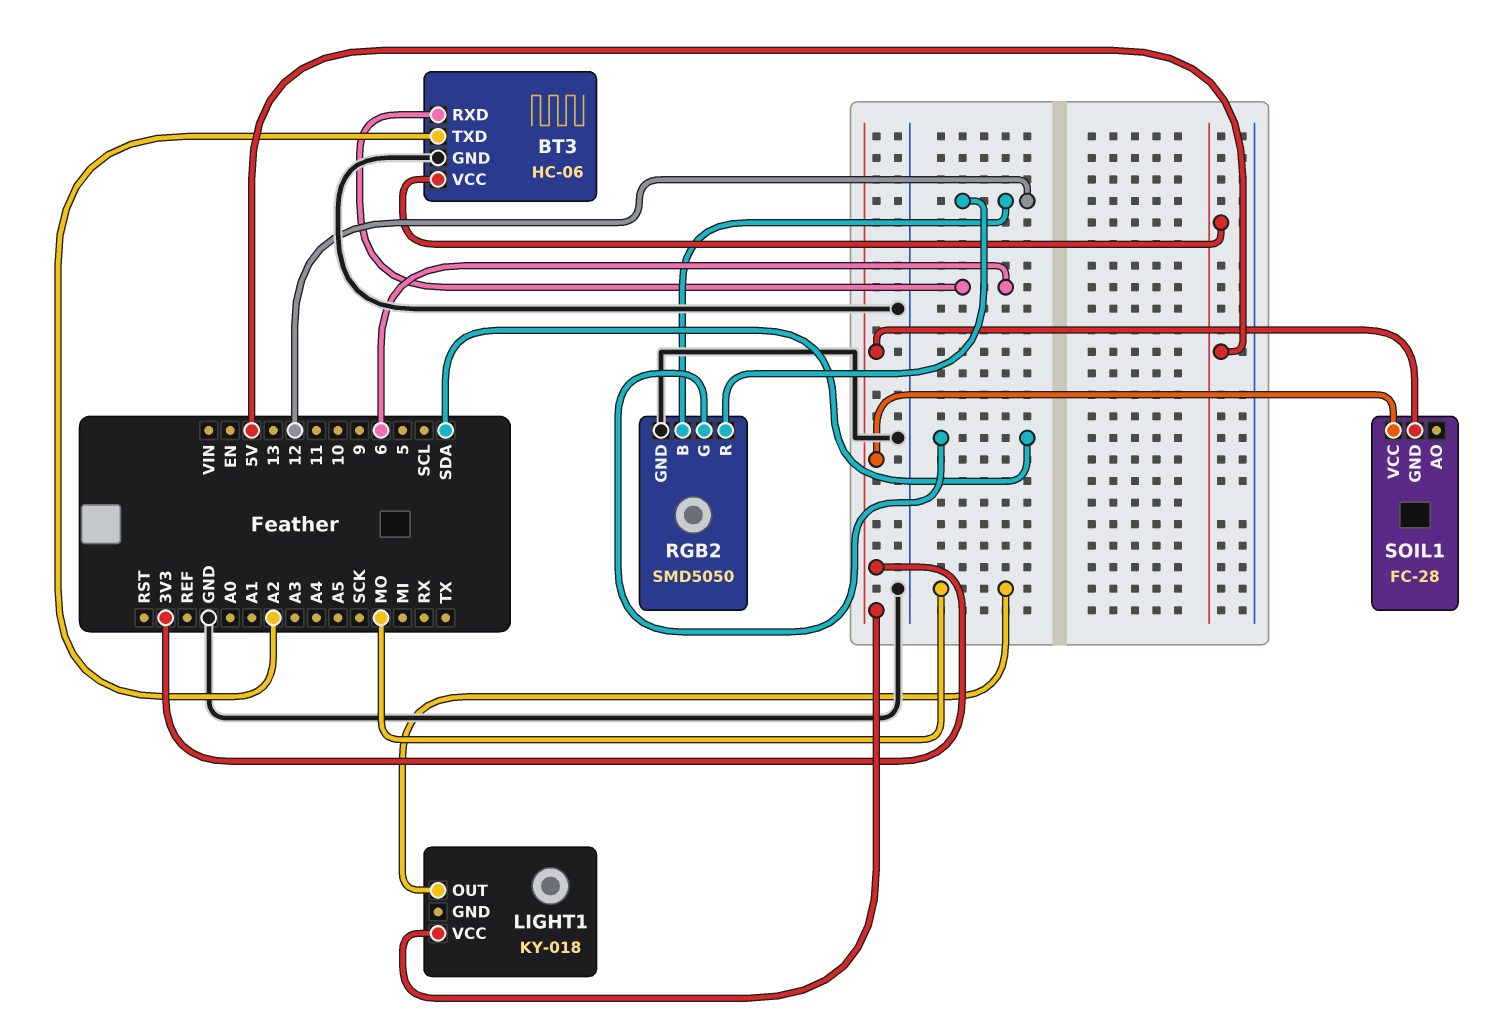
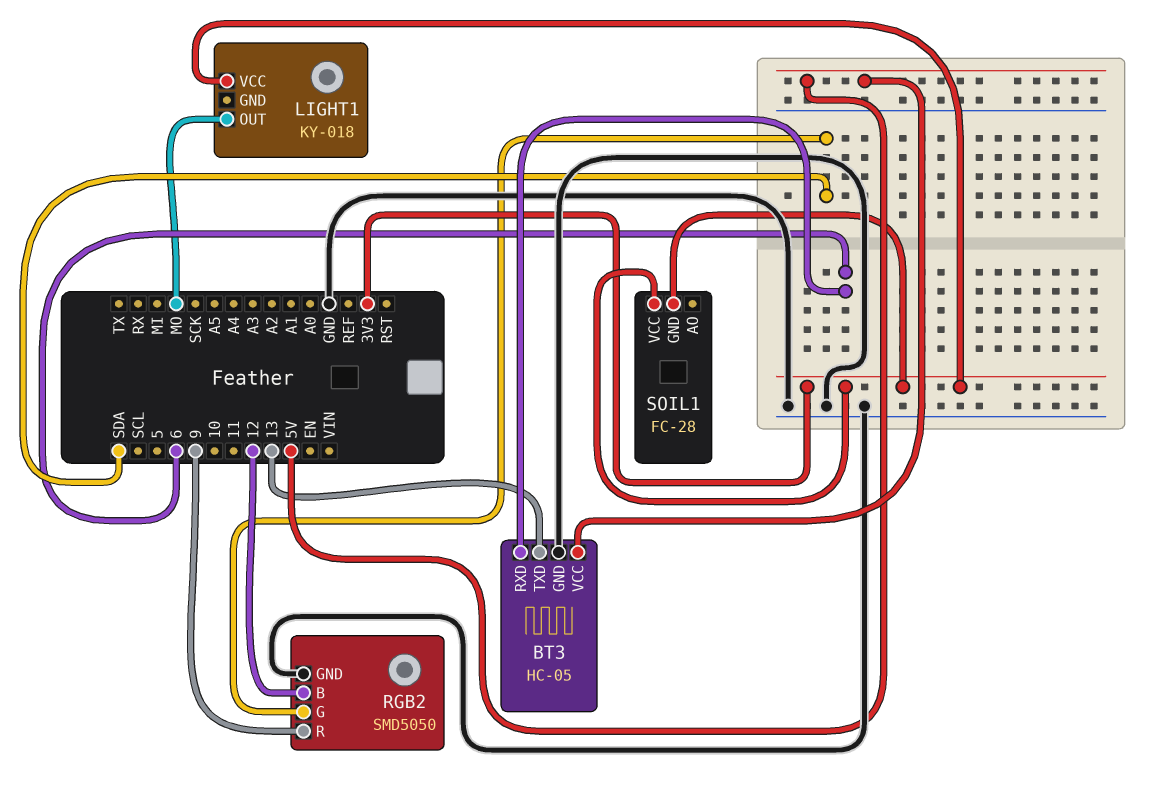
BT3: HC-06 -> HC-05
BT3 pin TXD: A2 -> 13
RGB2 pin R: 12 -> 9

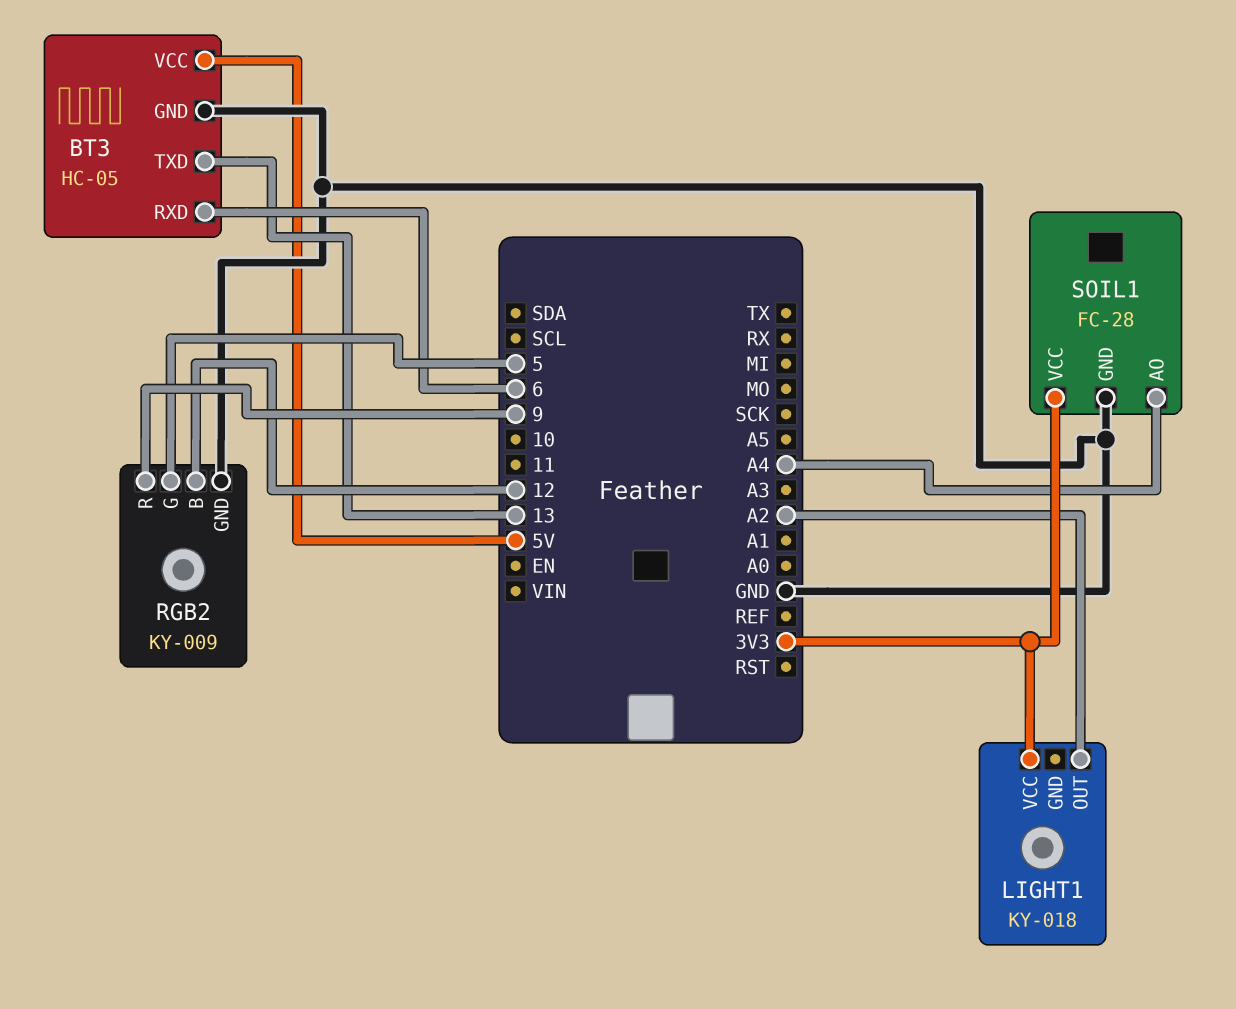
LIGHT1 pin OUT: MO -> A2
RGB2: SMD5050 -> KY-009
RGB2 pin G: SDA -> 5
SOIL1 pin AO: none -> A4
SOIL1 pin GND: 3V3 -> GND

